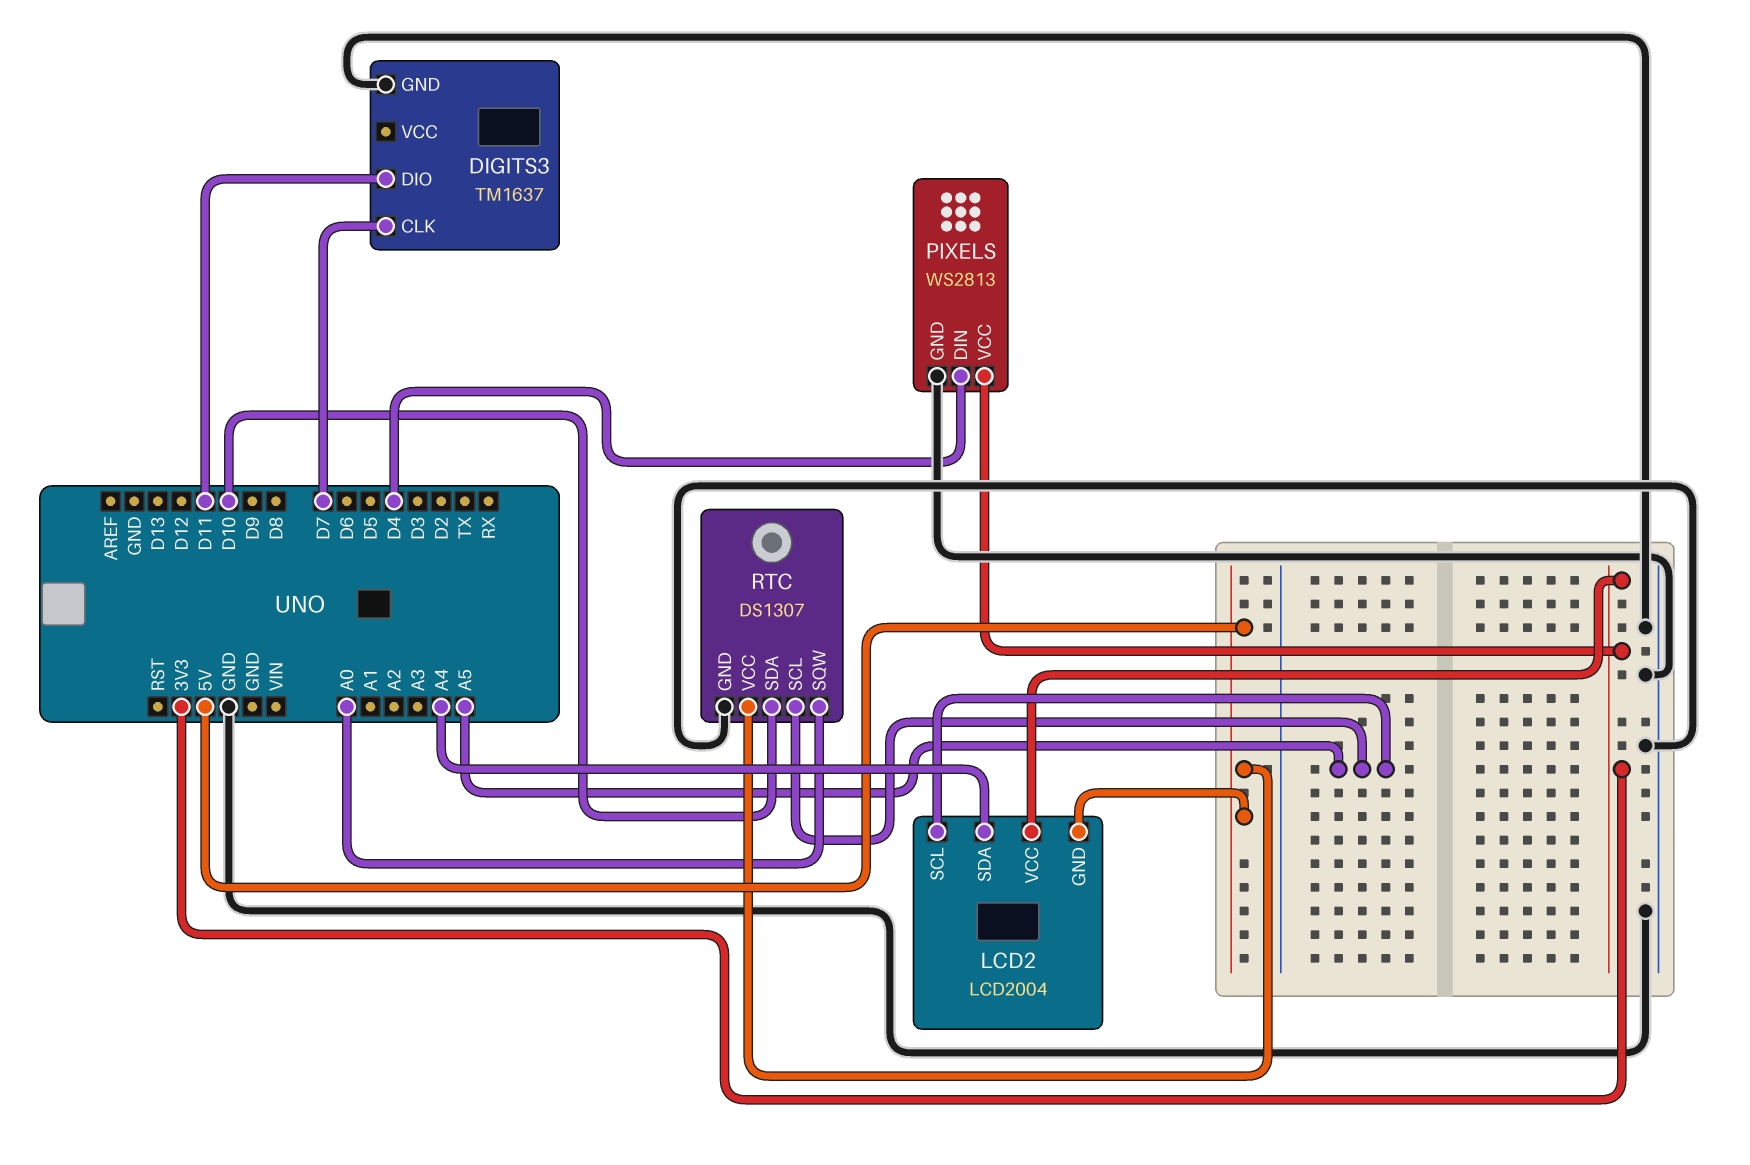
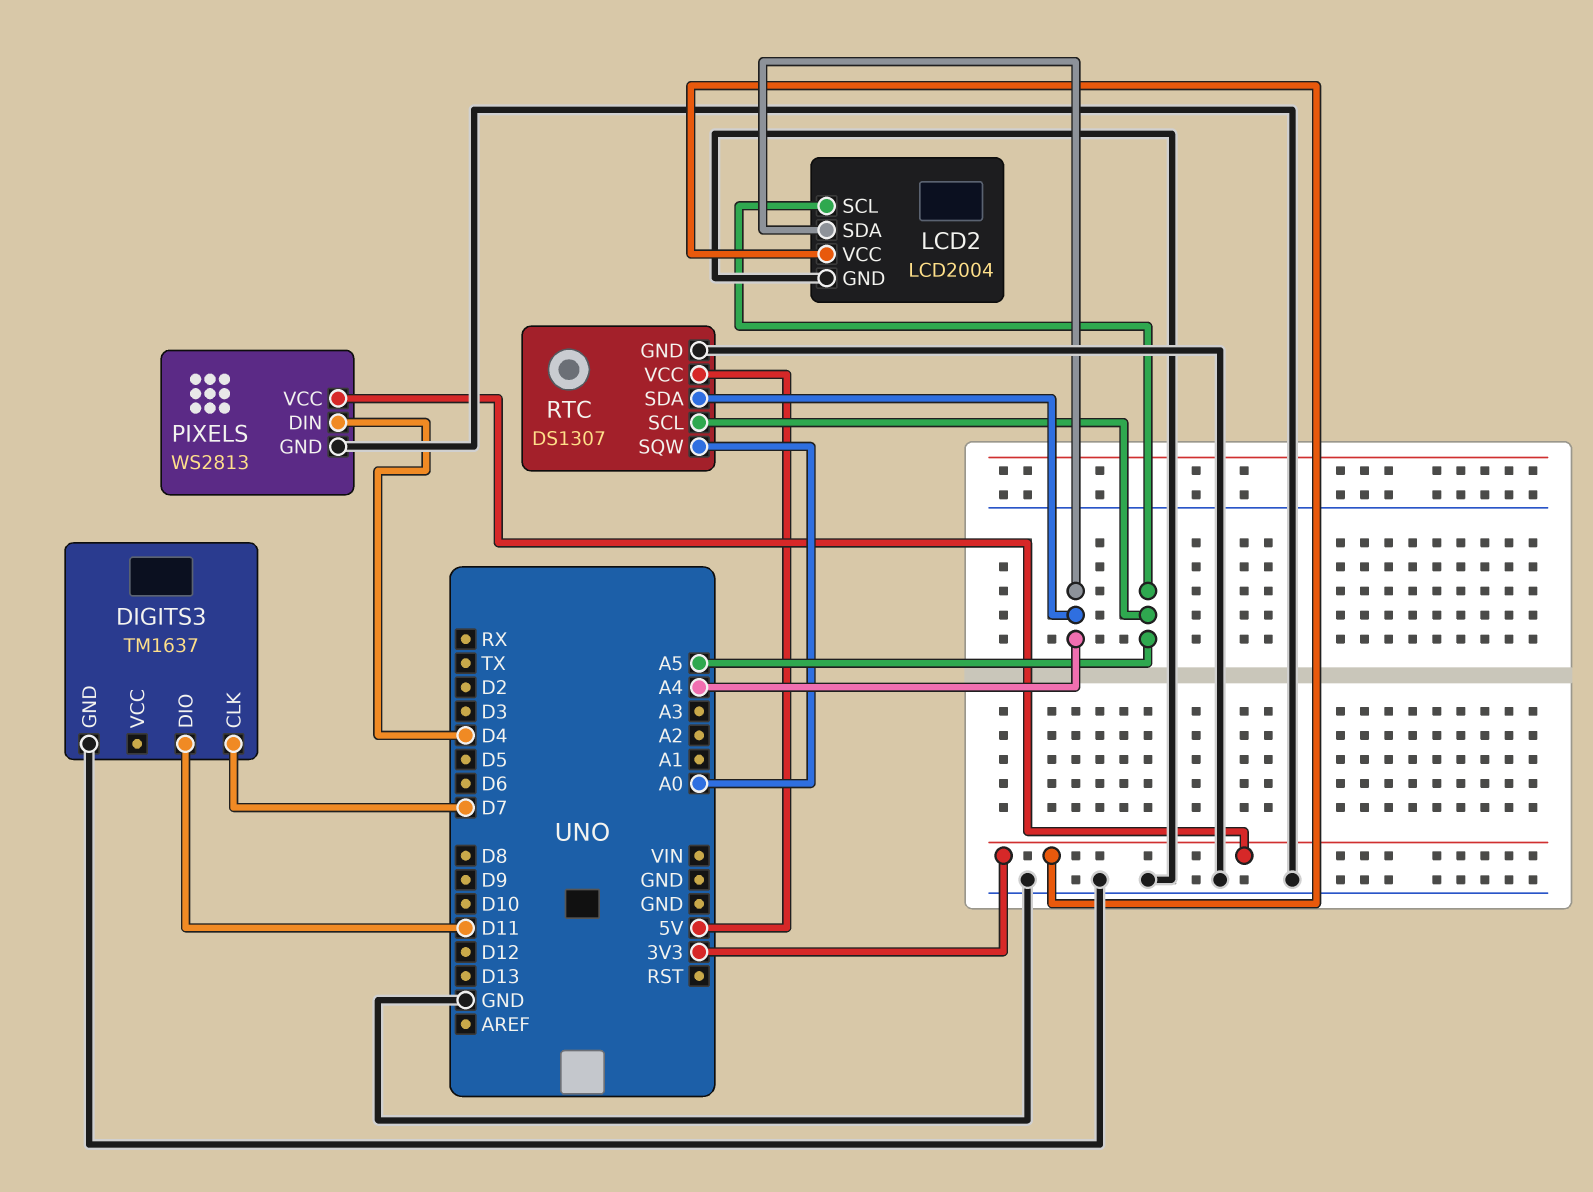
LCD2 pin GND: 5V -> GND
RTC pin SDA: D10 -> A4

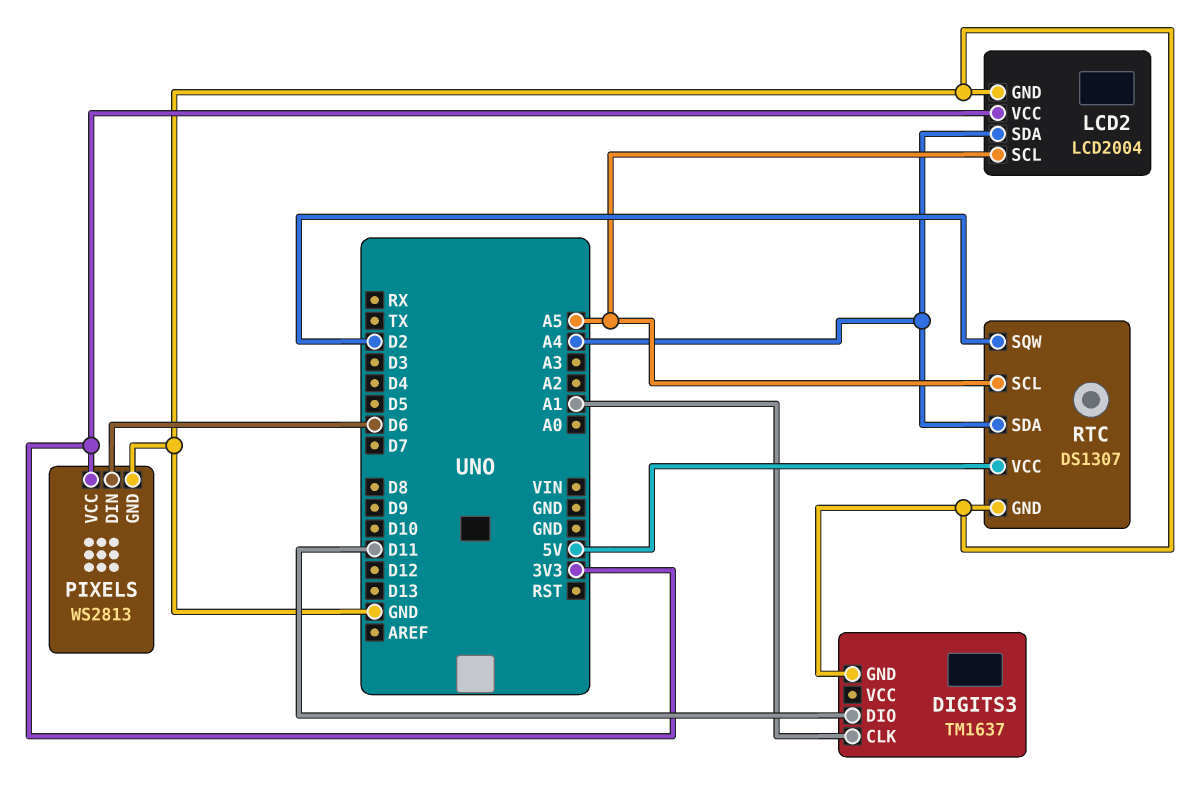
DIGITS3 pin CLK: D7 -> A1
PIXELS pin DIN: D4 -> D6
RTC pin SQW: A0 -> D2

